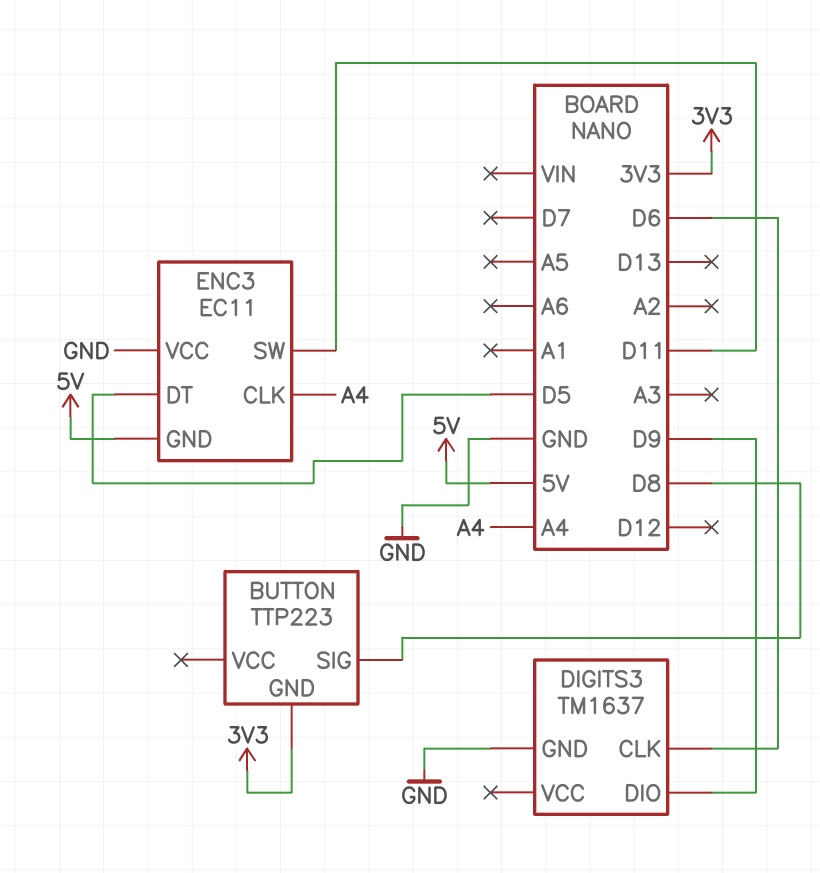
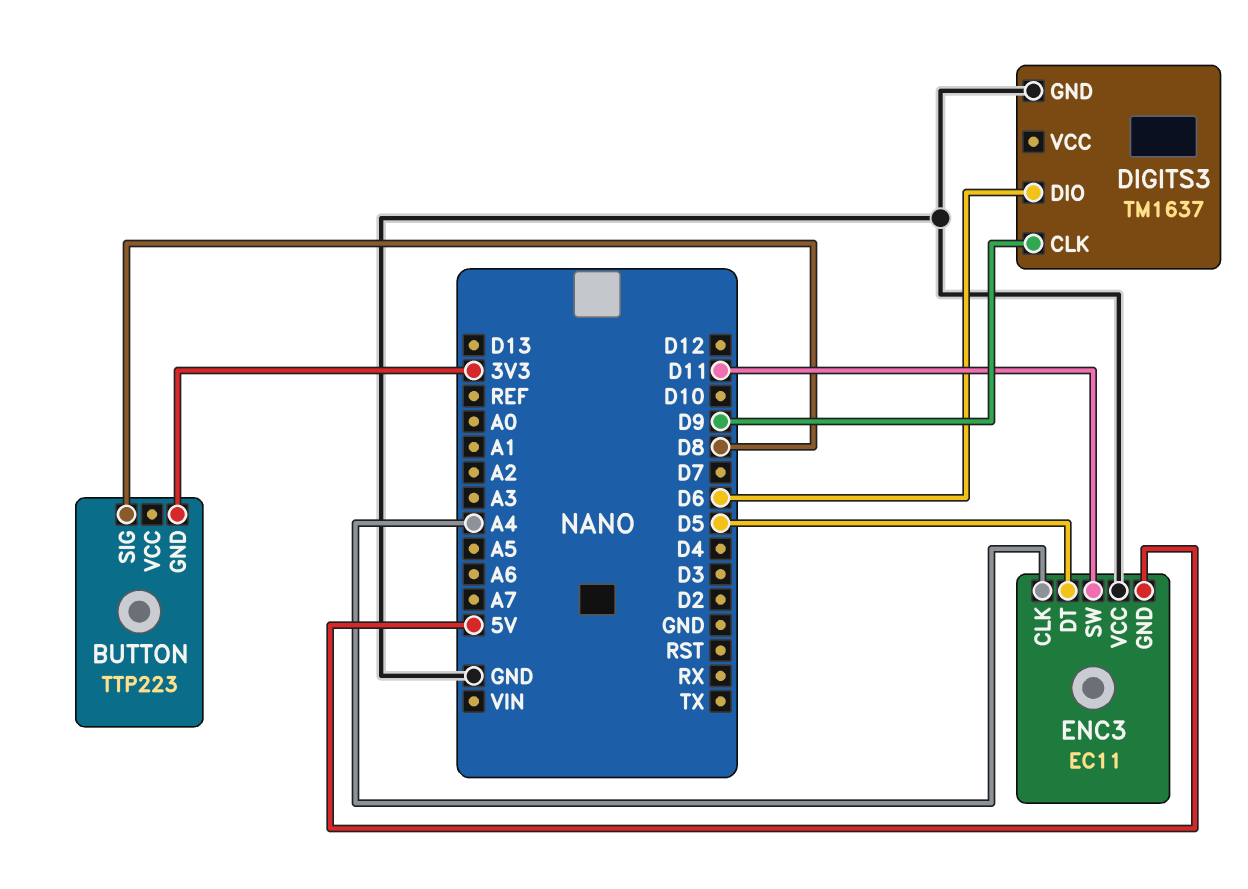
DIGITS3 pin CLK: D6 -> D9
DIGITS3 pin DIO: D9 -> D6

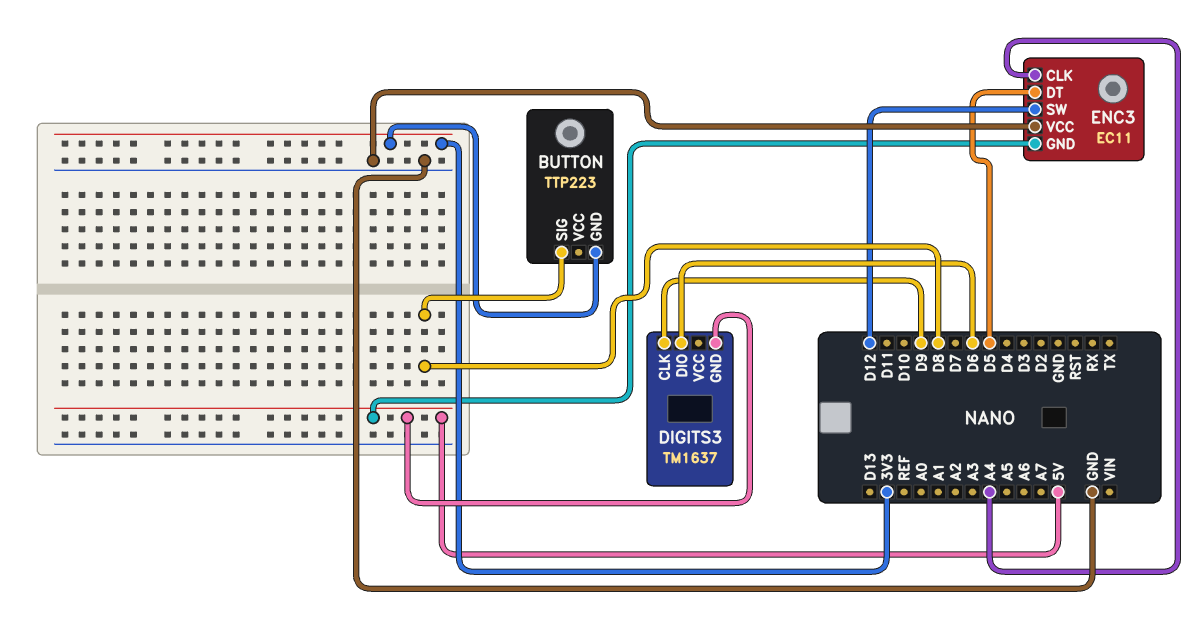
DIGITS3 pin GND: GND -> 5V
ENC3 pin SW: D11 -> D12

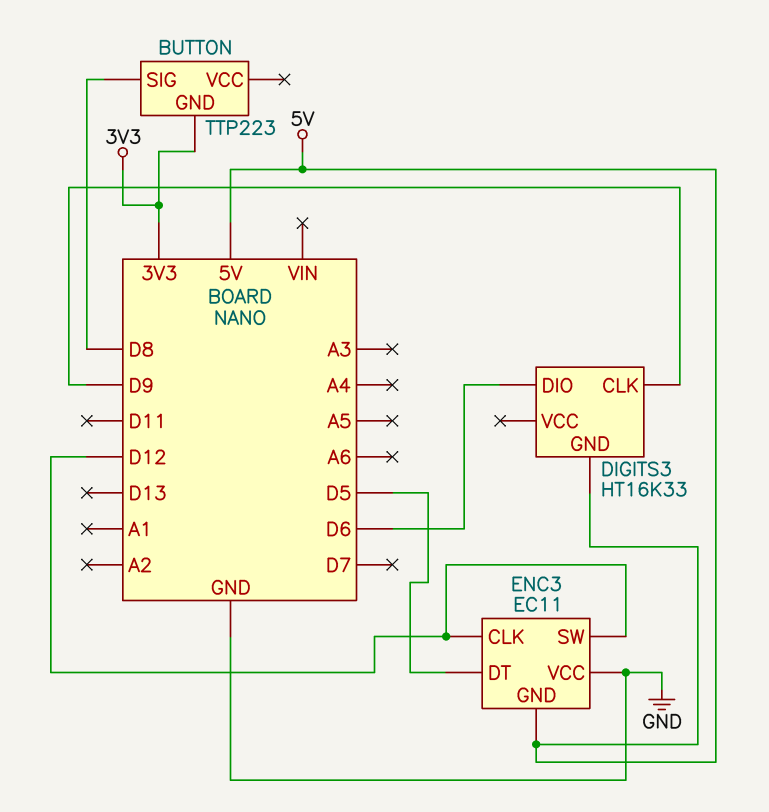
DIGITS3: TM1637 -> HT16K33
ENC3 pin CLK: A4 -> D12

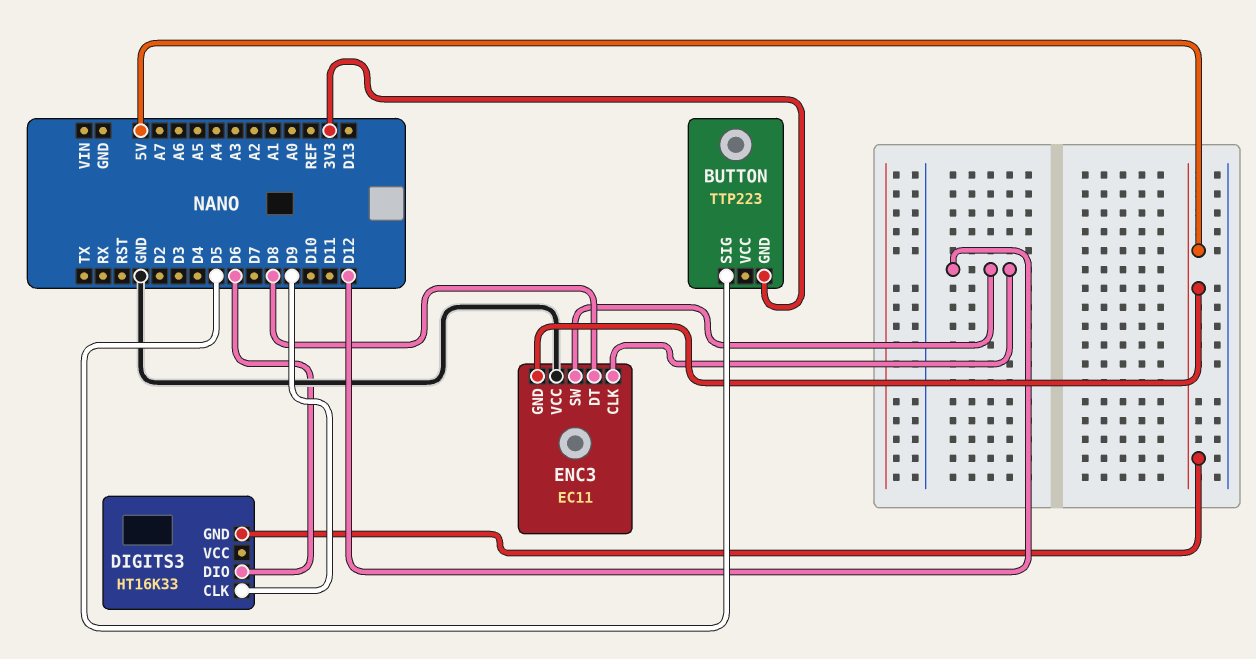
BUTTON pin SIG: D8 -> D5
ENC3 pin DT: D5 -> D8

